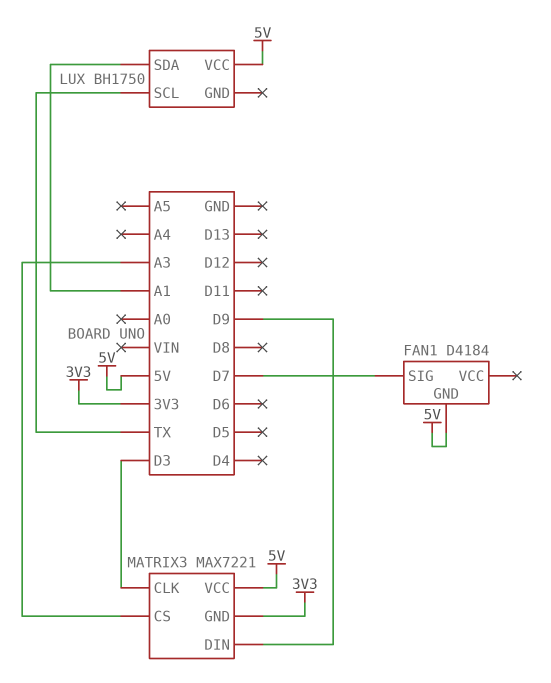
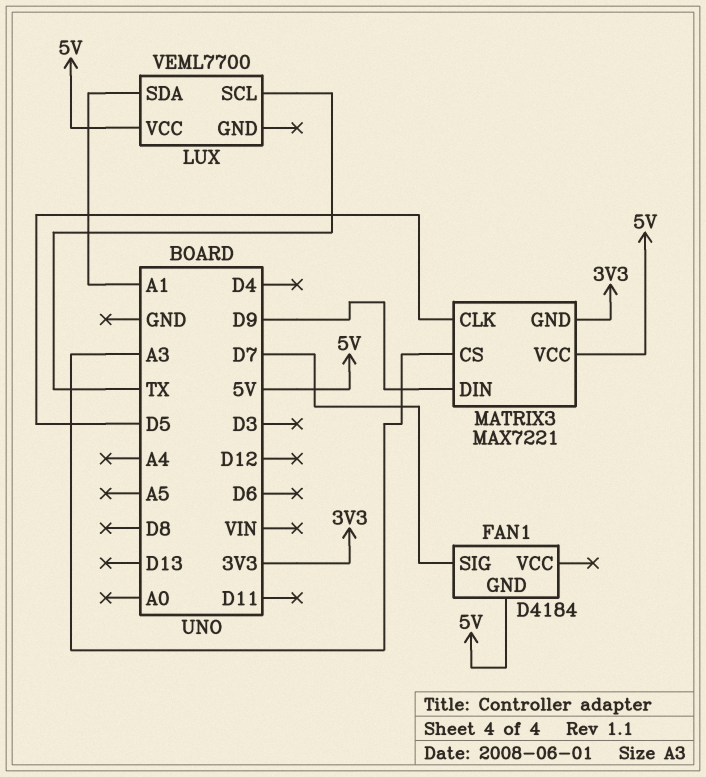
LUX: BH1750 -> VEML7700
MATRIX3 pin CLK: D3 -> D5

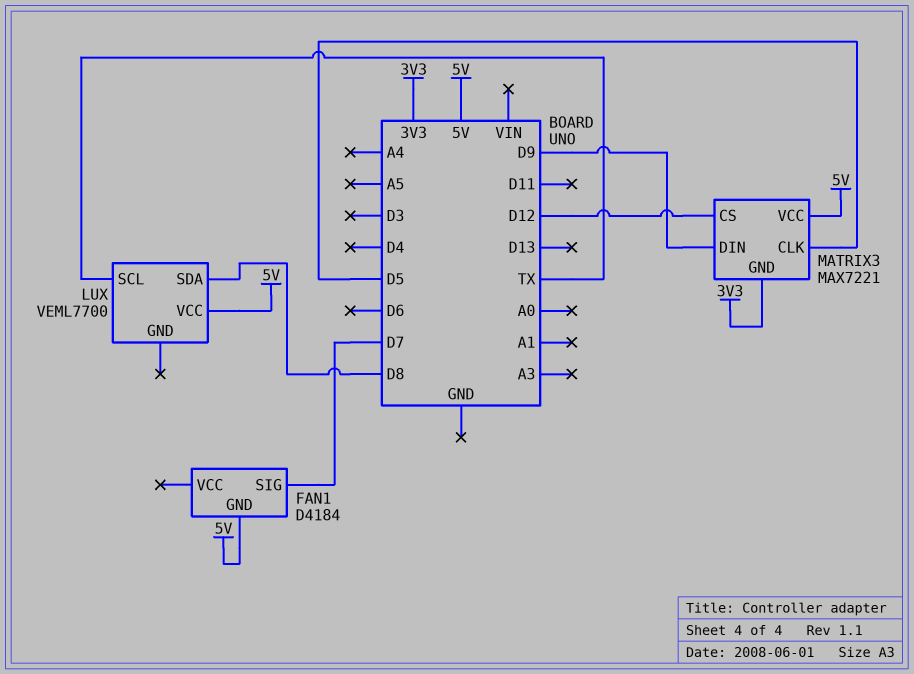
LUX pin SDA: A1 -> D8
MATRIX3 pin CS: A3 -> D12

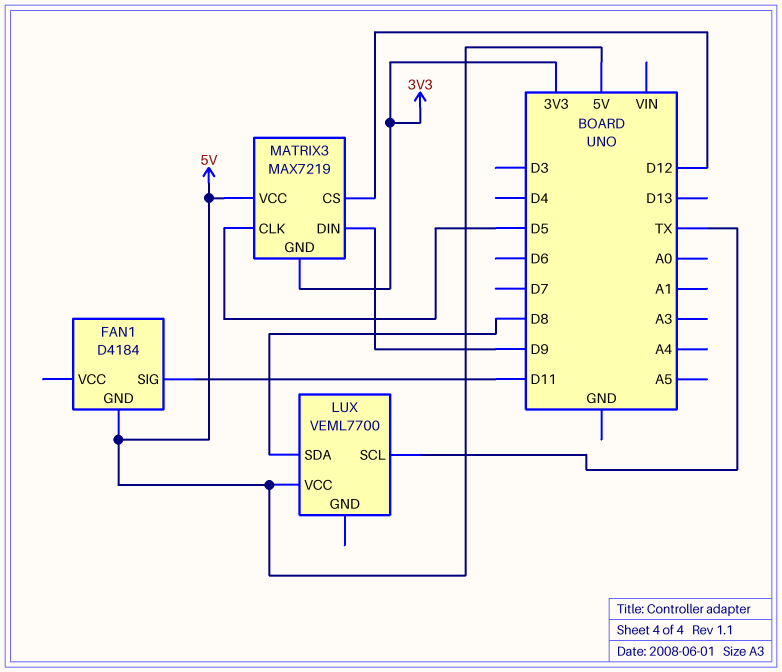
FAN1 pin SIG: D7 -> D11
MATRIX3: MAX7221 -> MAX7219

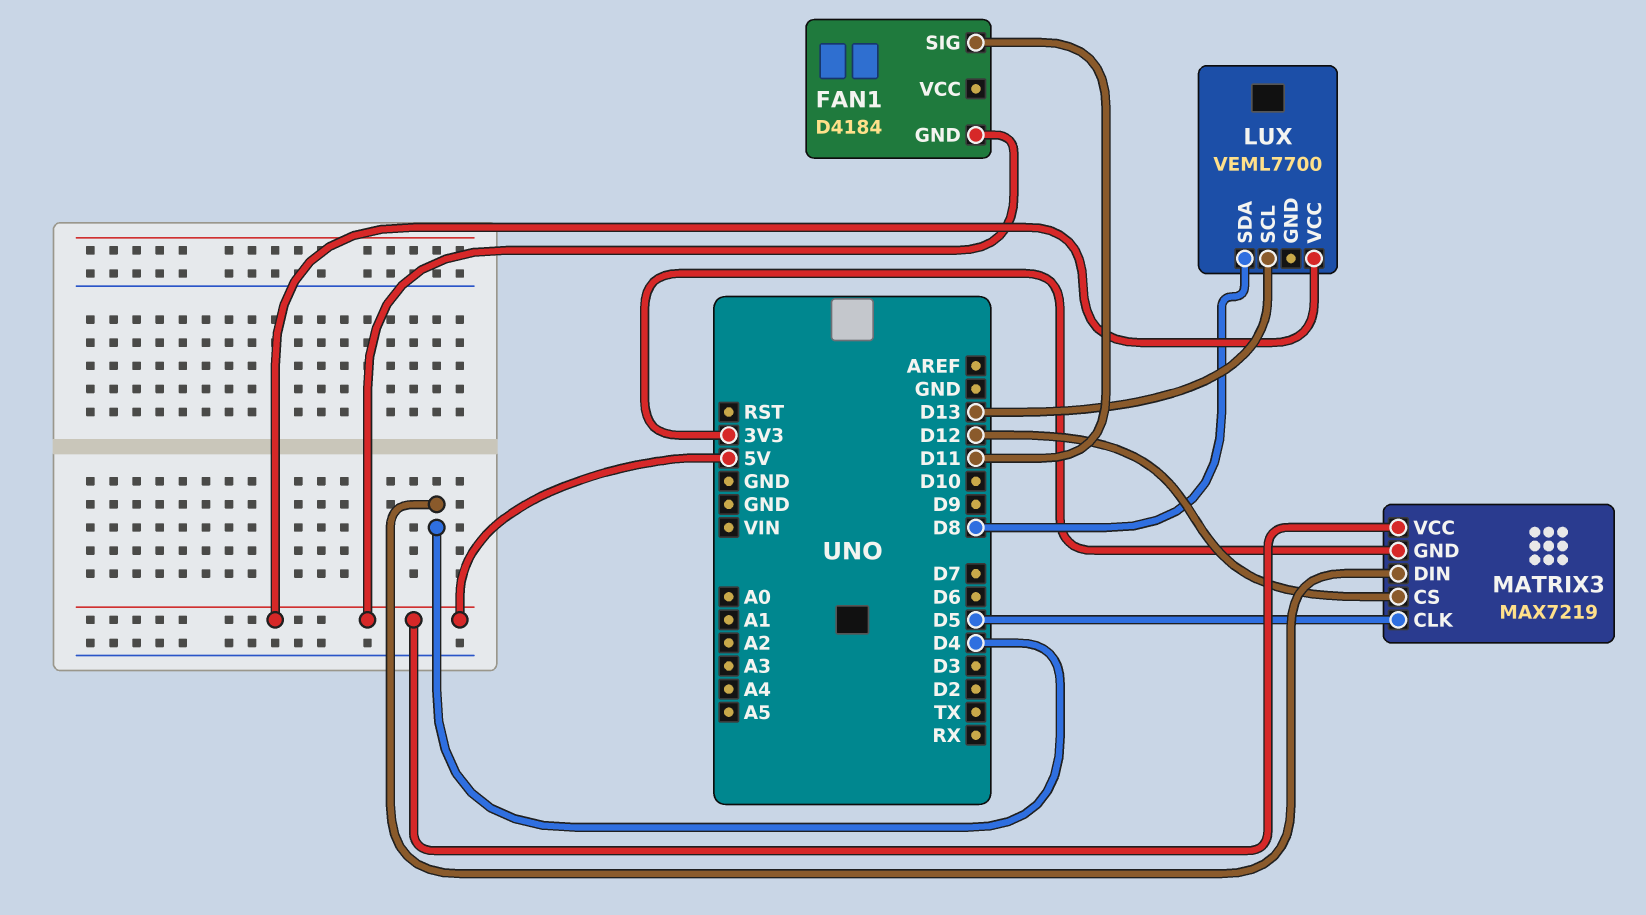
LUX pin SCL: TX -> D13
MATRIX3 pin DIN: D9 -> D4

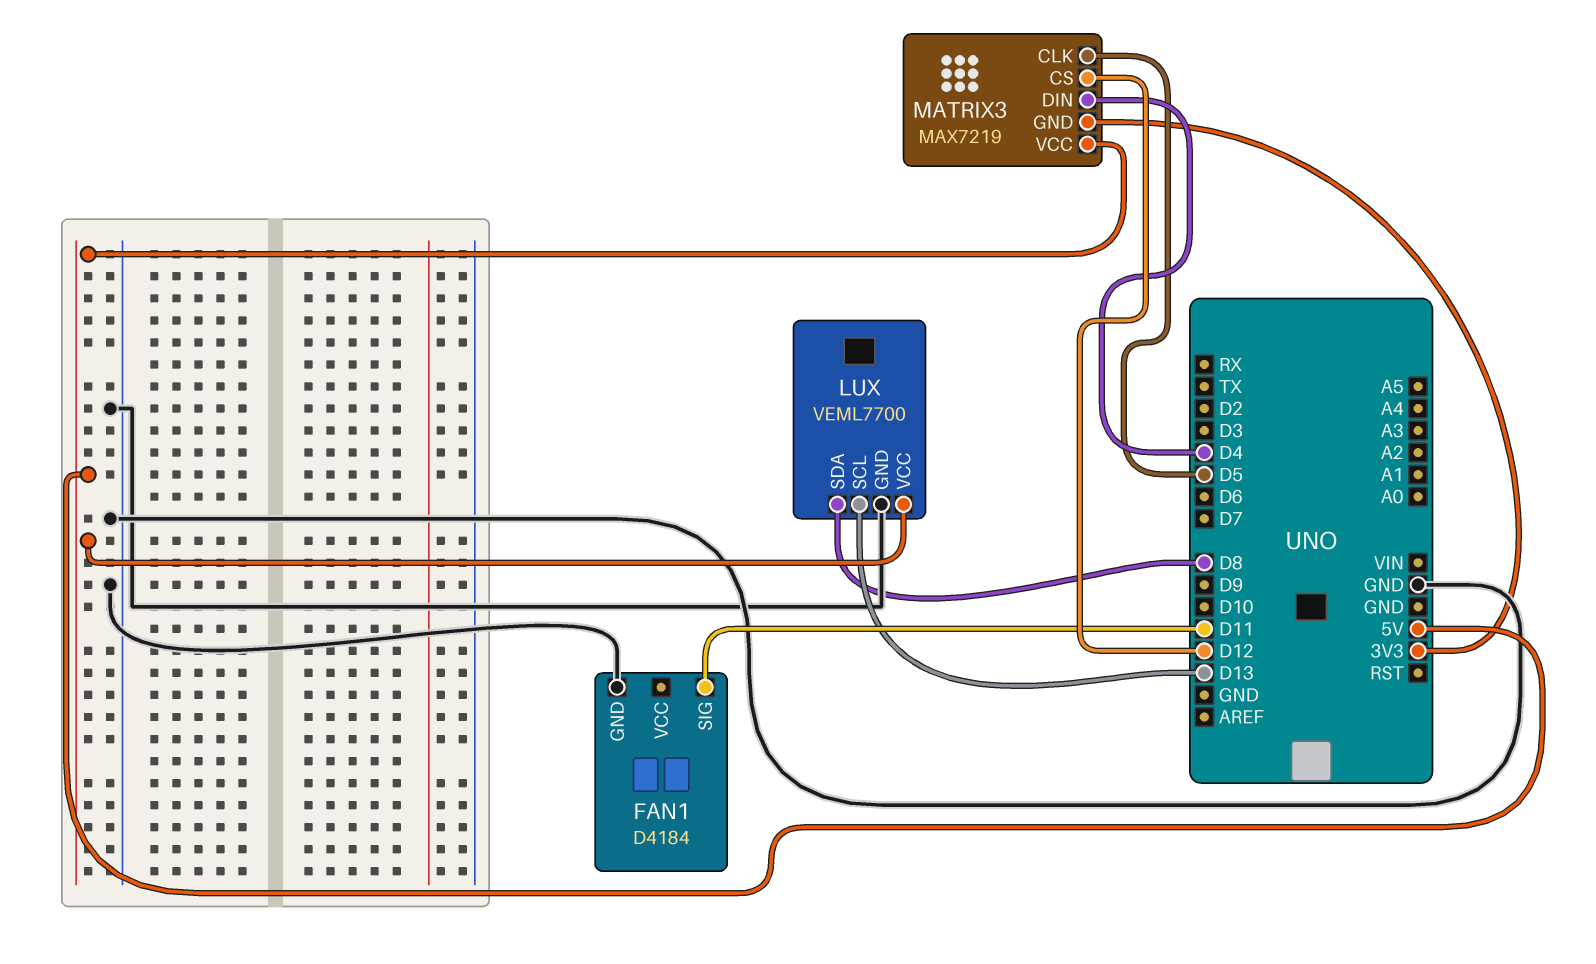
FAN1 pin GND: 5V -> GND
LUX pin GND: none -> GND

